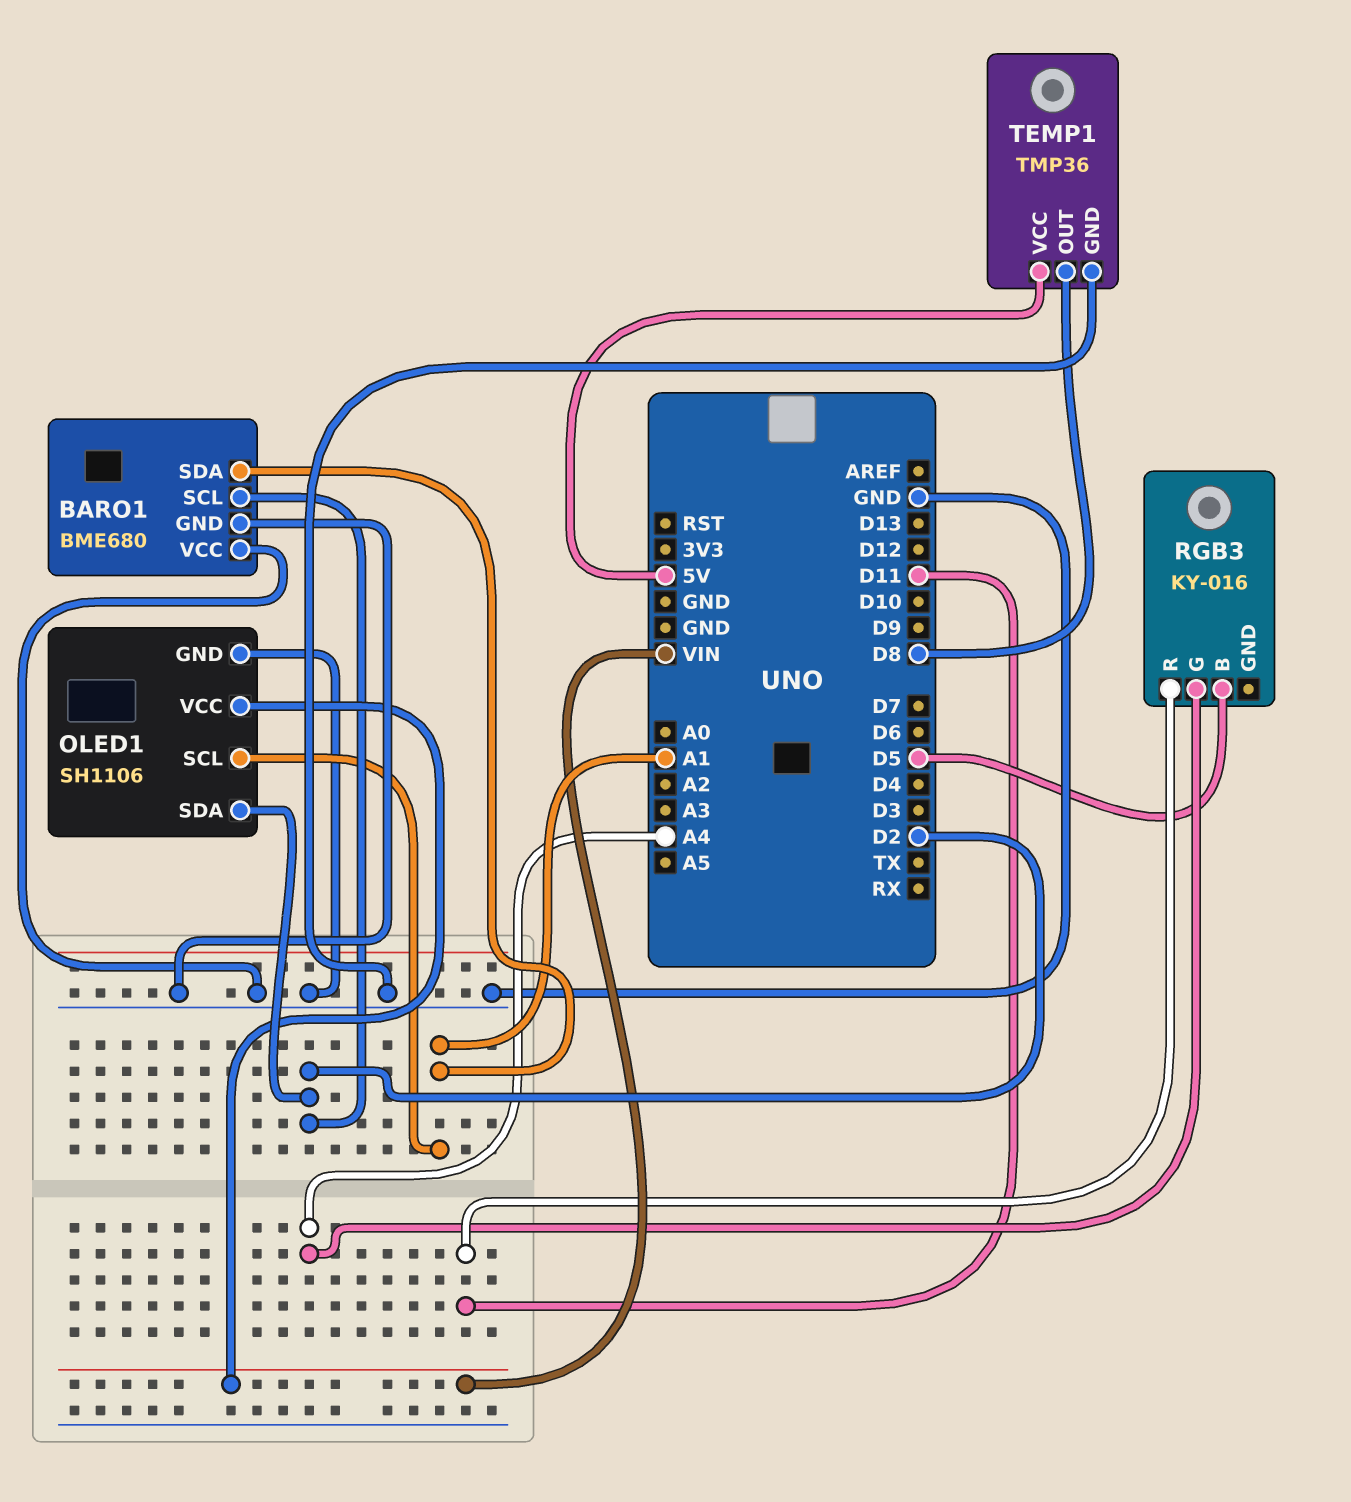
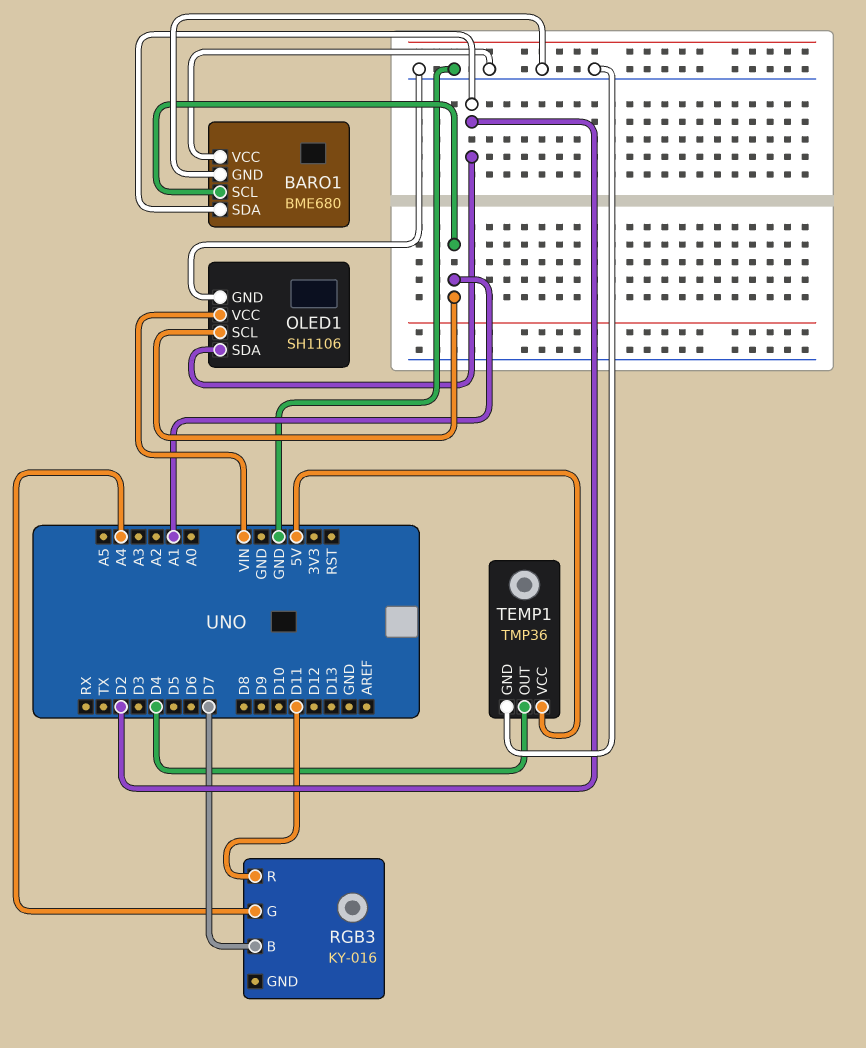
BARO1 pin SCL: D2 -> A1
BARO1 pin SDA: A1 -> D2
RGB3 pin B: D5 -> D7
TEMP1 pin OUT: D8 -> D4

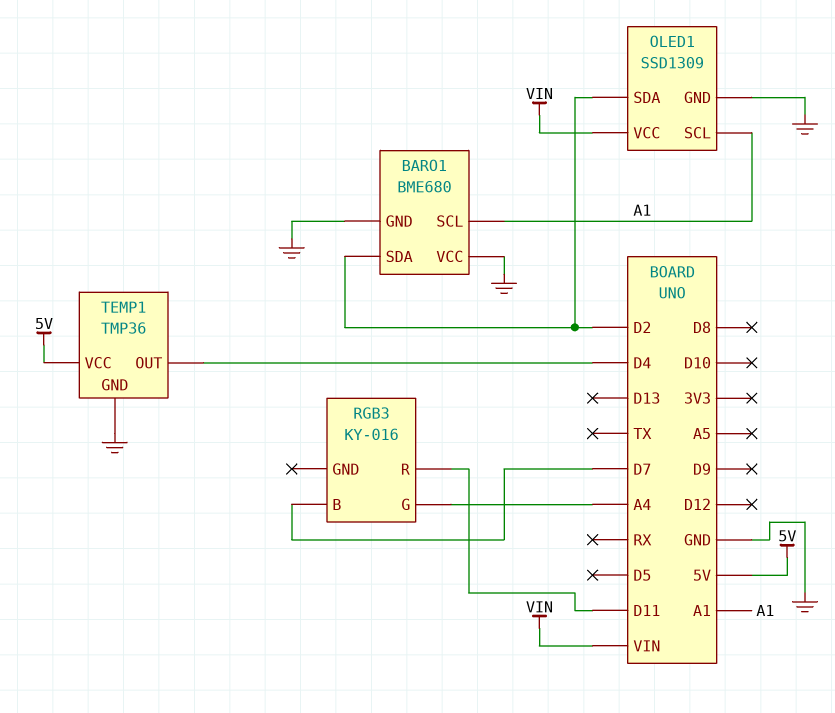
OLED1: SH1106 -> SSD1309

